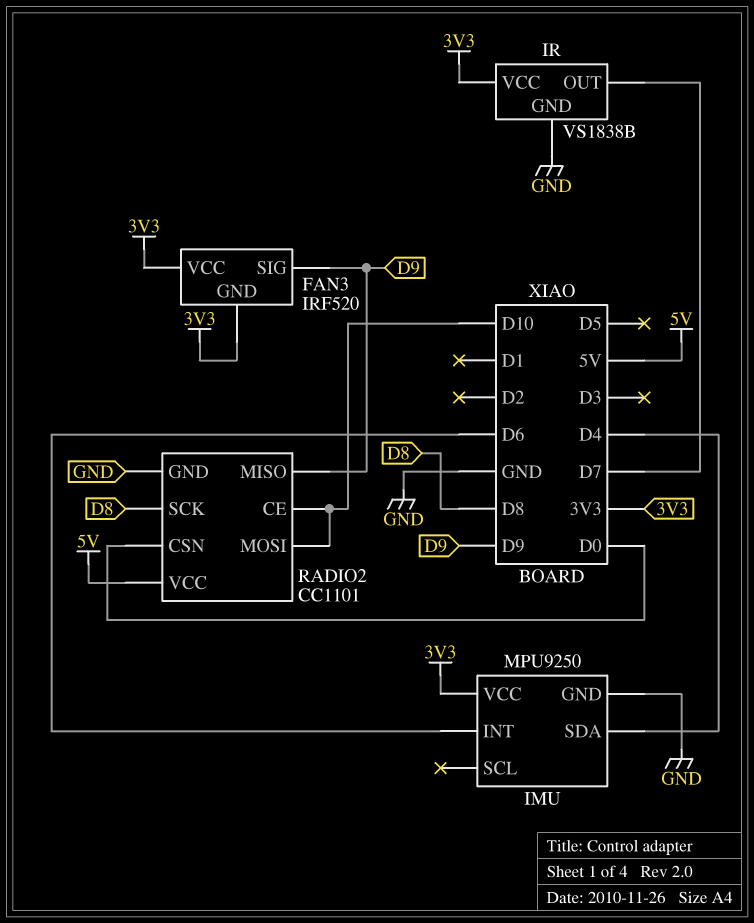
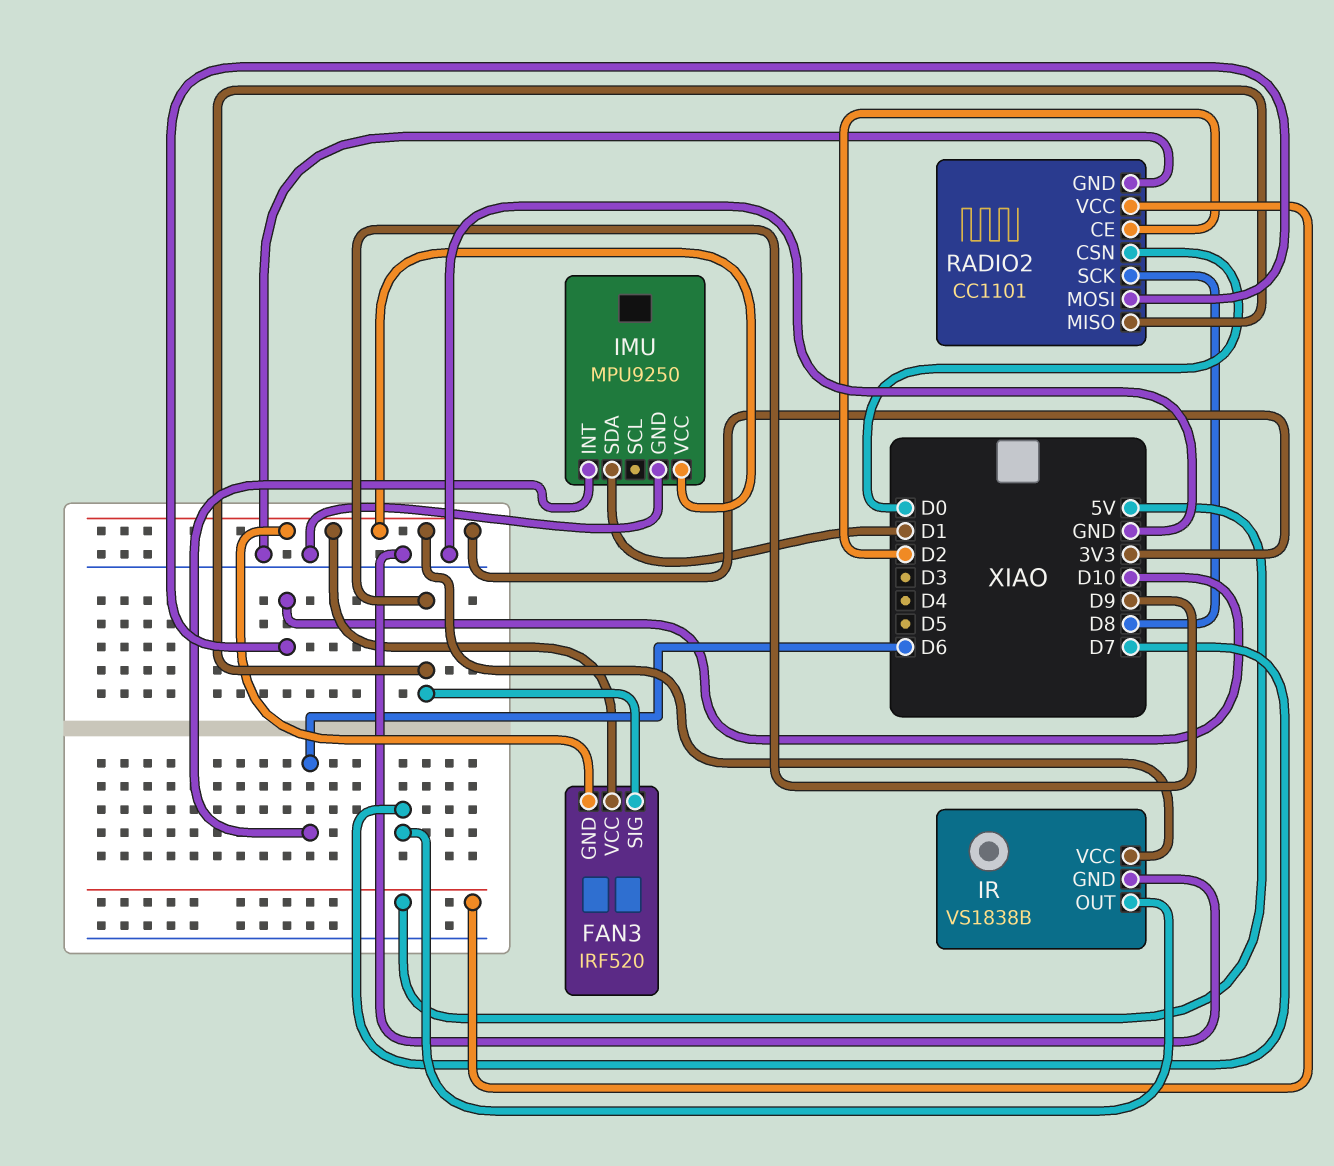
IMU pin SDA: D4 -> D1
RADIO2 pin CE: D10 -> D2

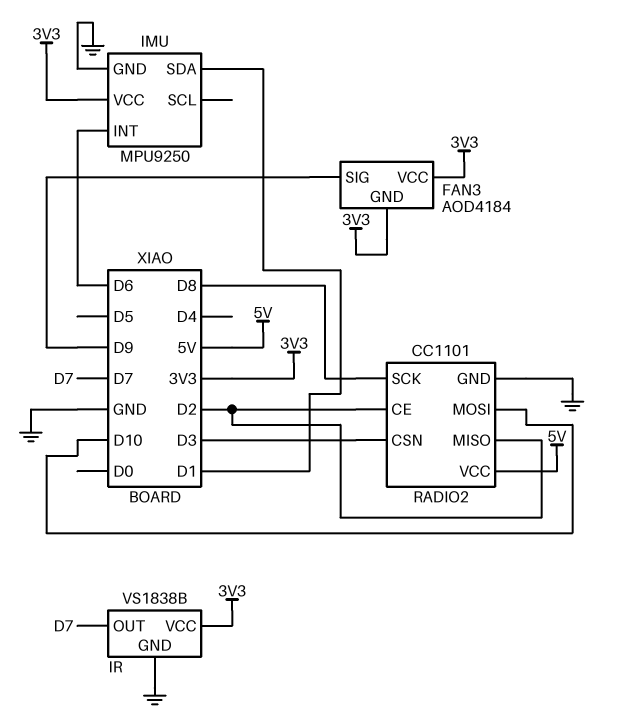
FAN3: IRF520 -> AOD4184
RADIO2 pin CSN: D0 -> D3
RADIO2 pin MISO: D9 -> D2

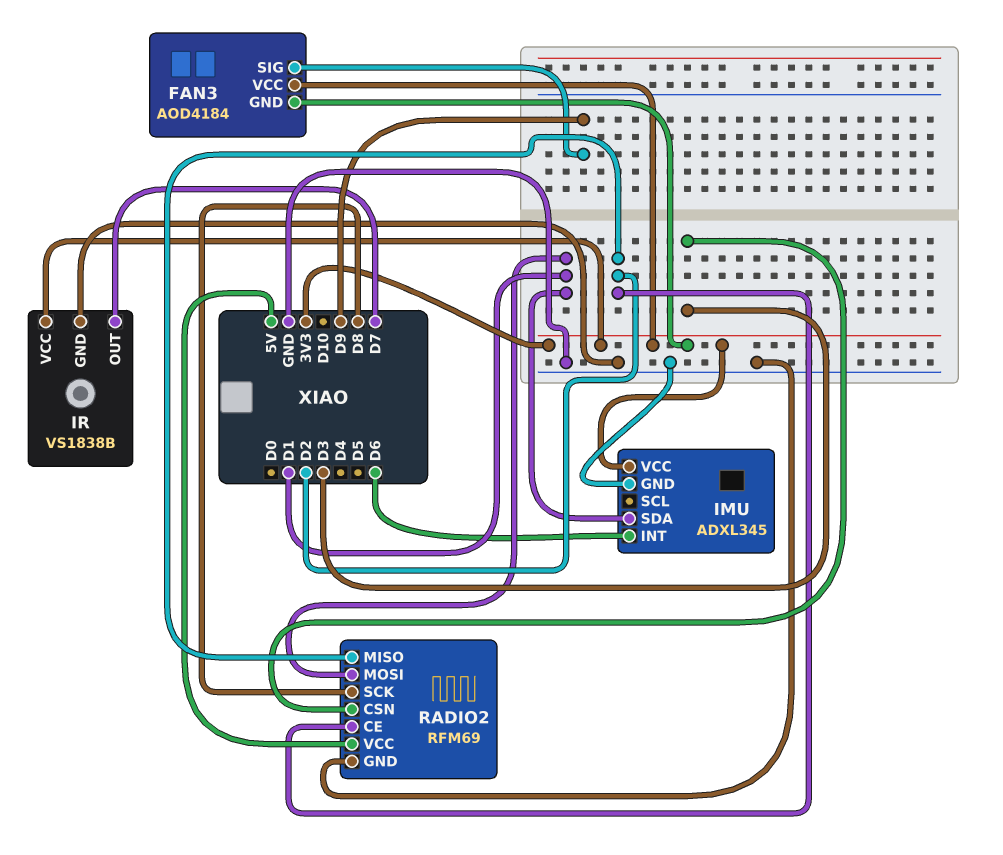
IMU: MPU9250 -> ADXL345
RADIO2: CC1101 -> RFM69
RADIO2 pin MOSI: D10 -> D1

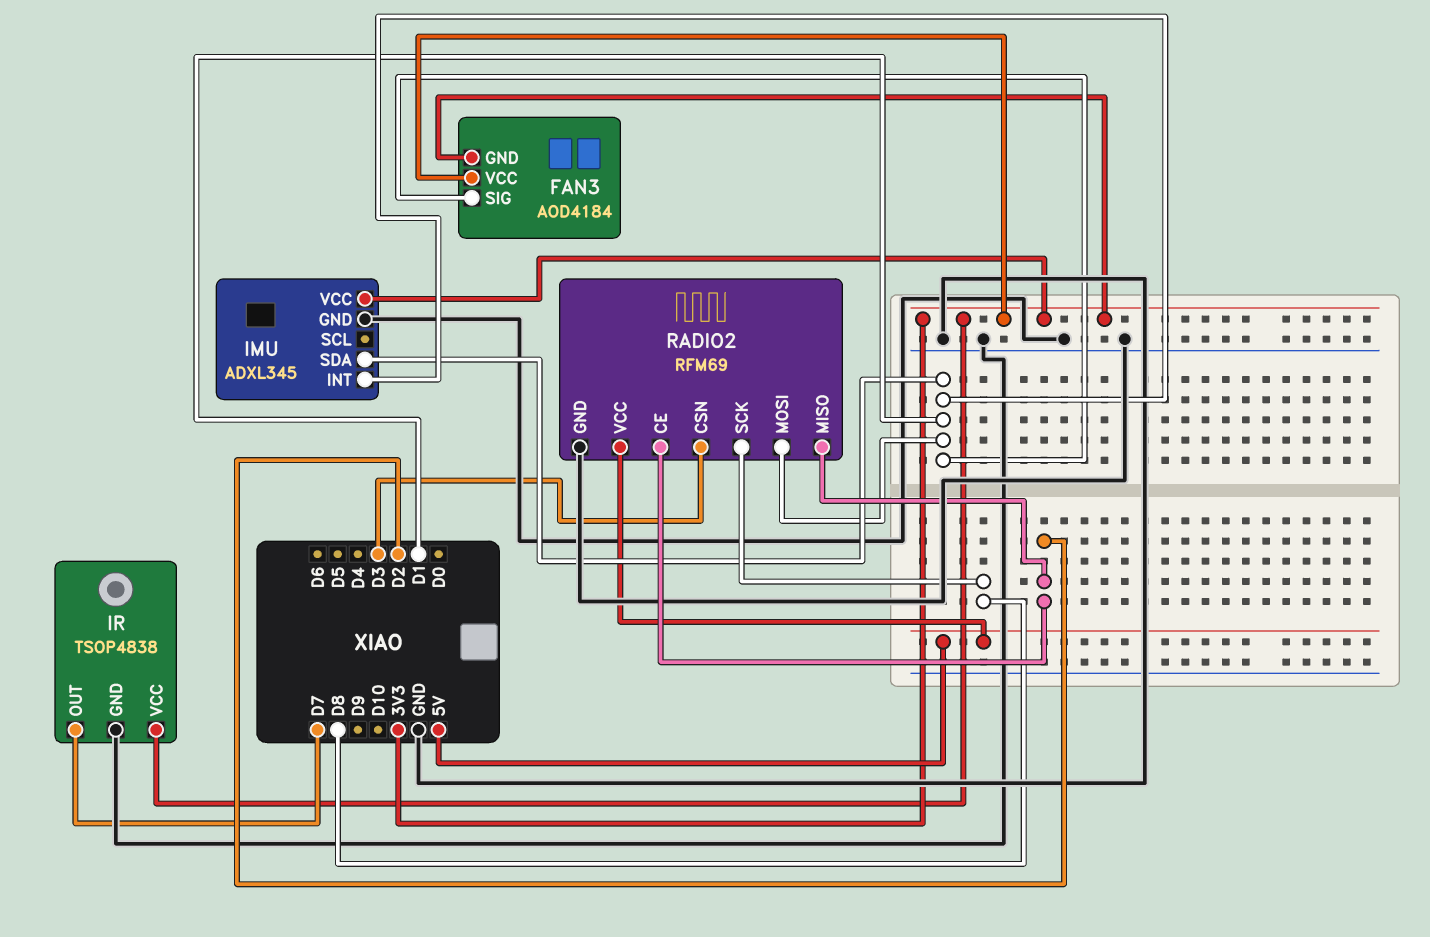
FAN3 pin SIG: D9 -> D1
IMU pin INT: D6 -> D1
IR: VS1838B -> TSOP4838

